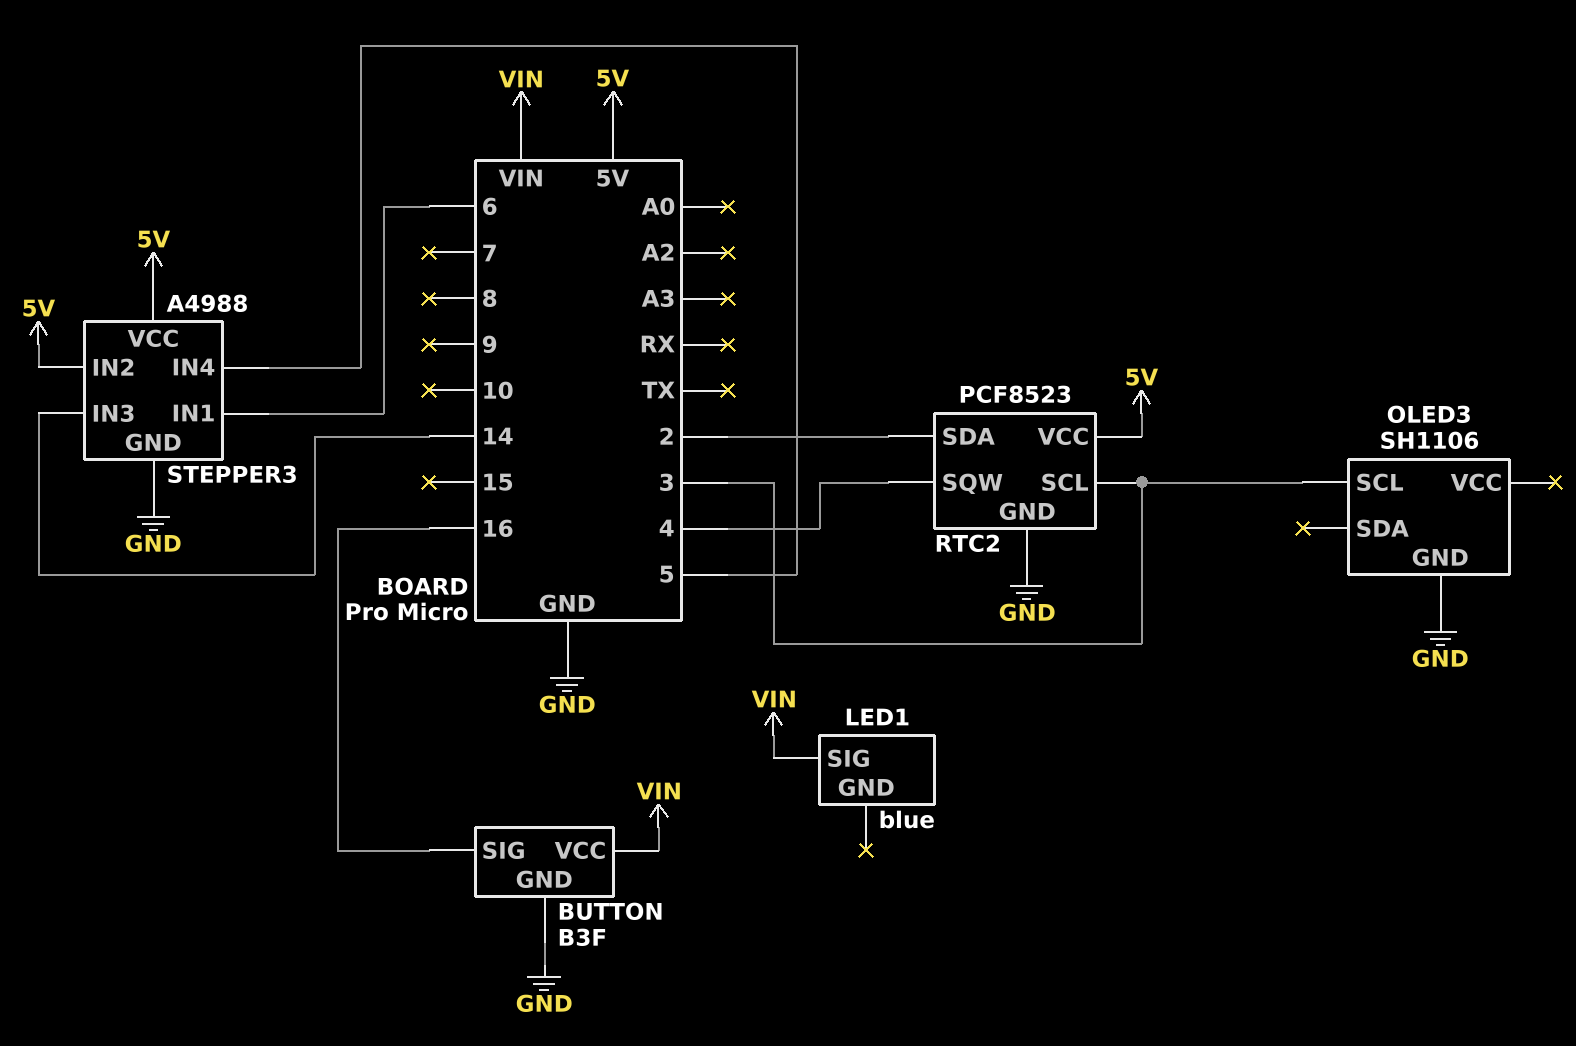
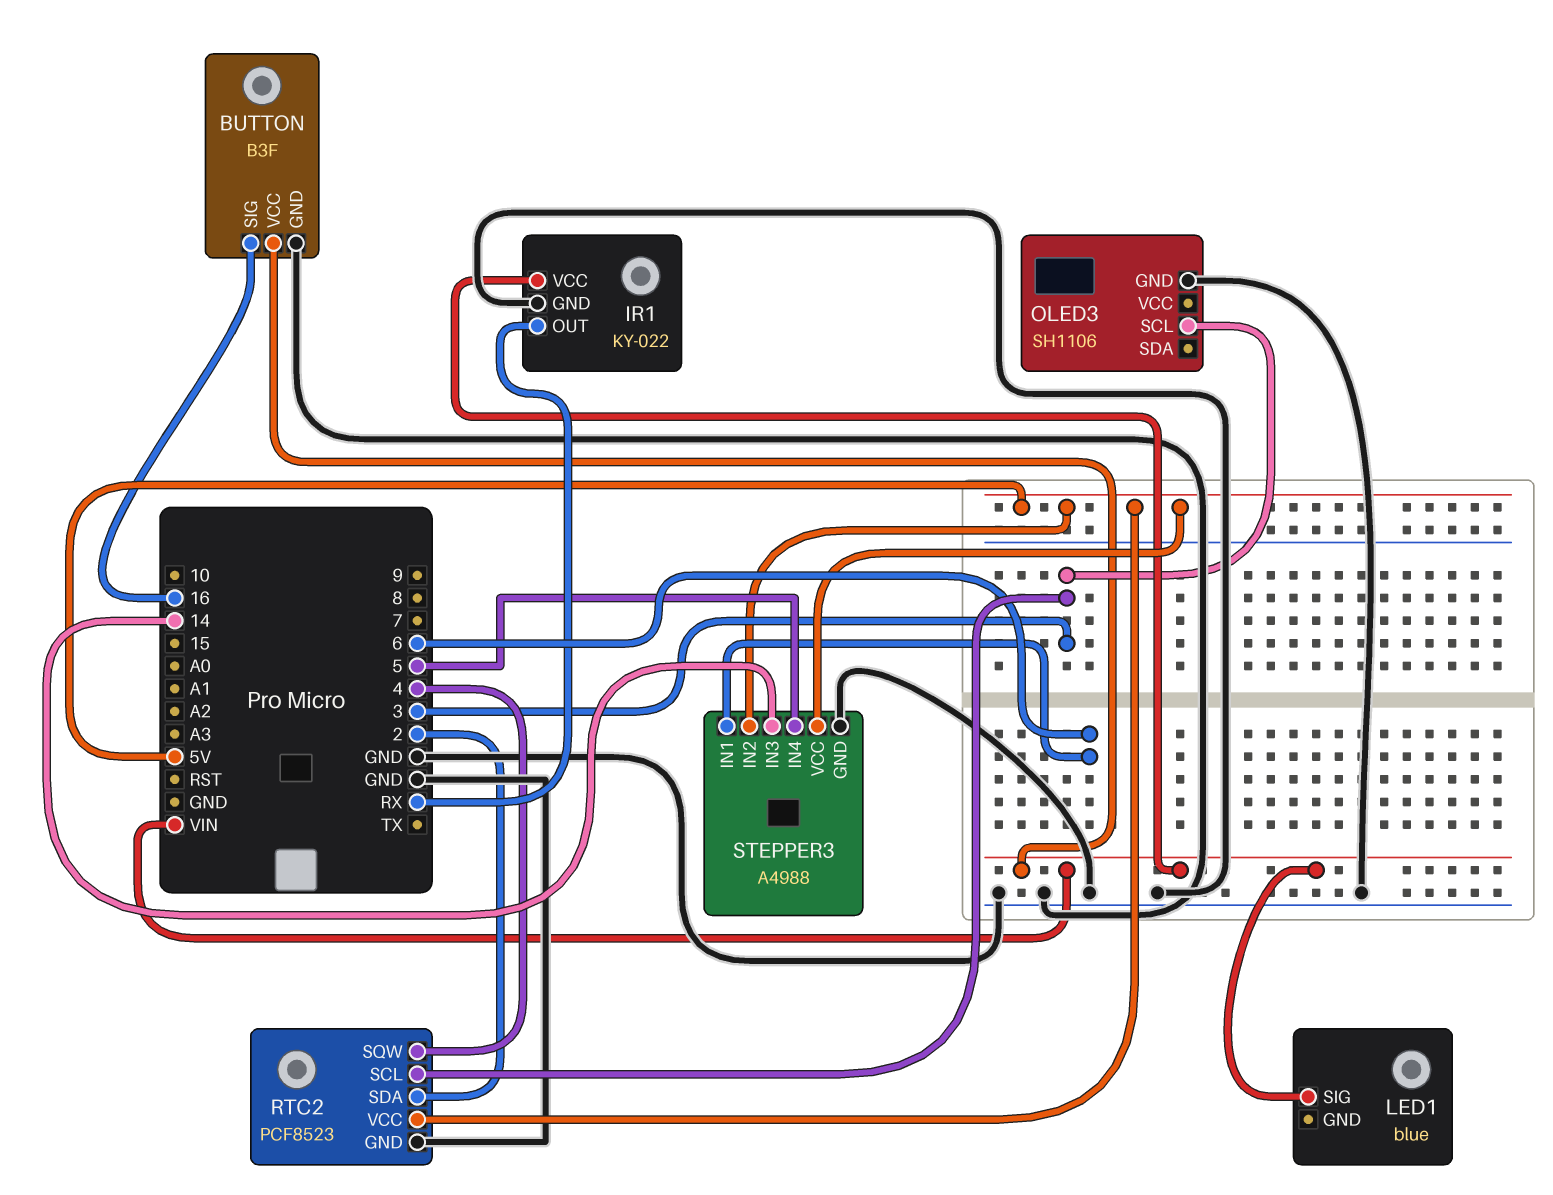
IR1: none -> KY-022
IR1 pin GND: none -> GND
IR1 pin OUT: none -> RX
IR1 pin VCC: none -> VIN

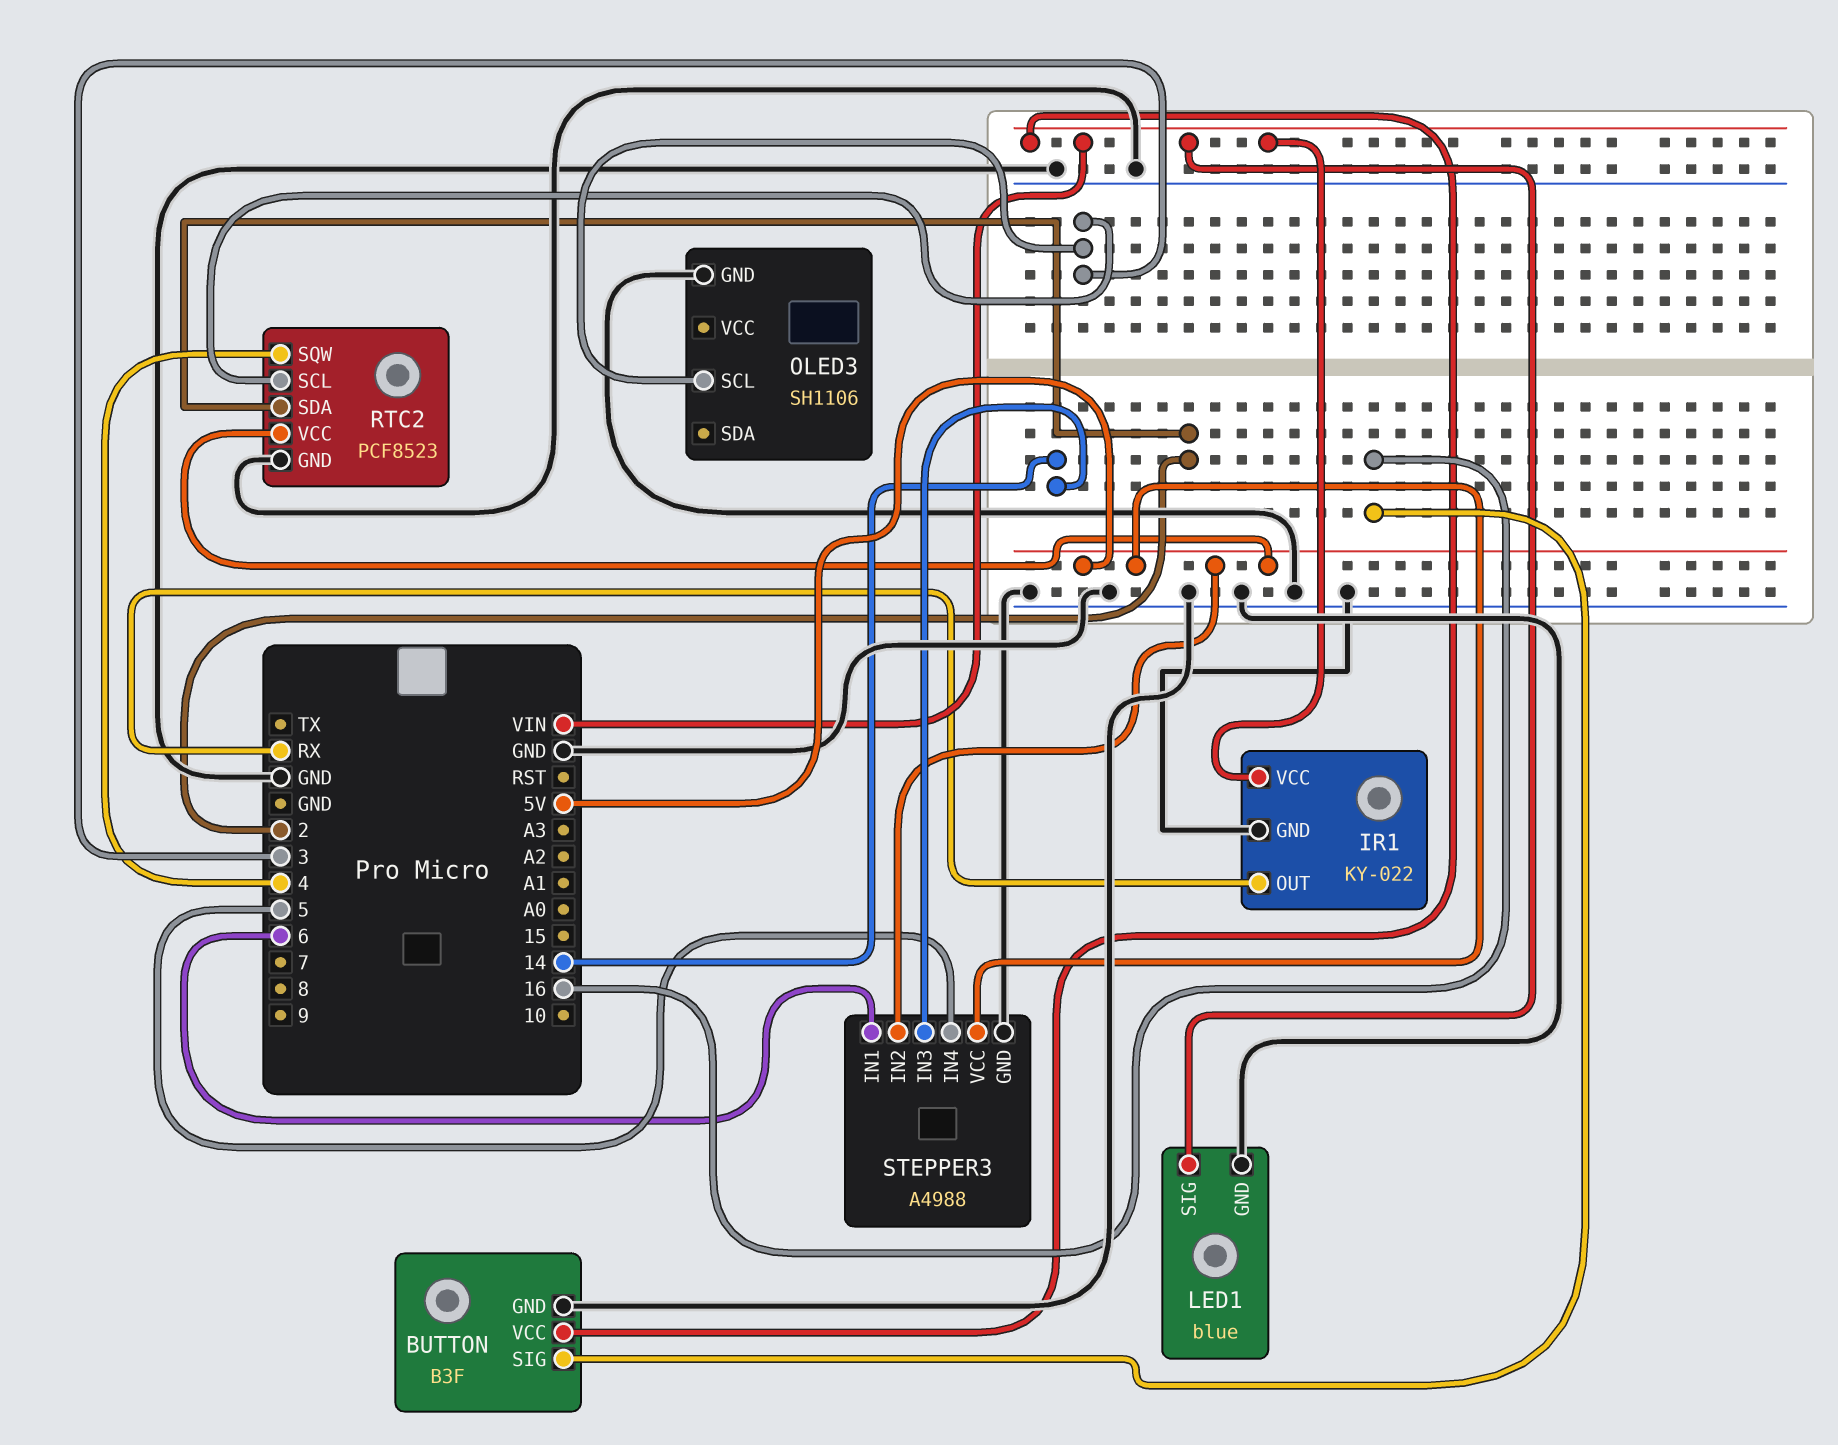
LED1 pin GND: none -> GND

